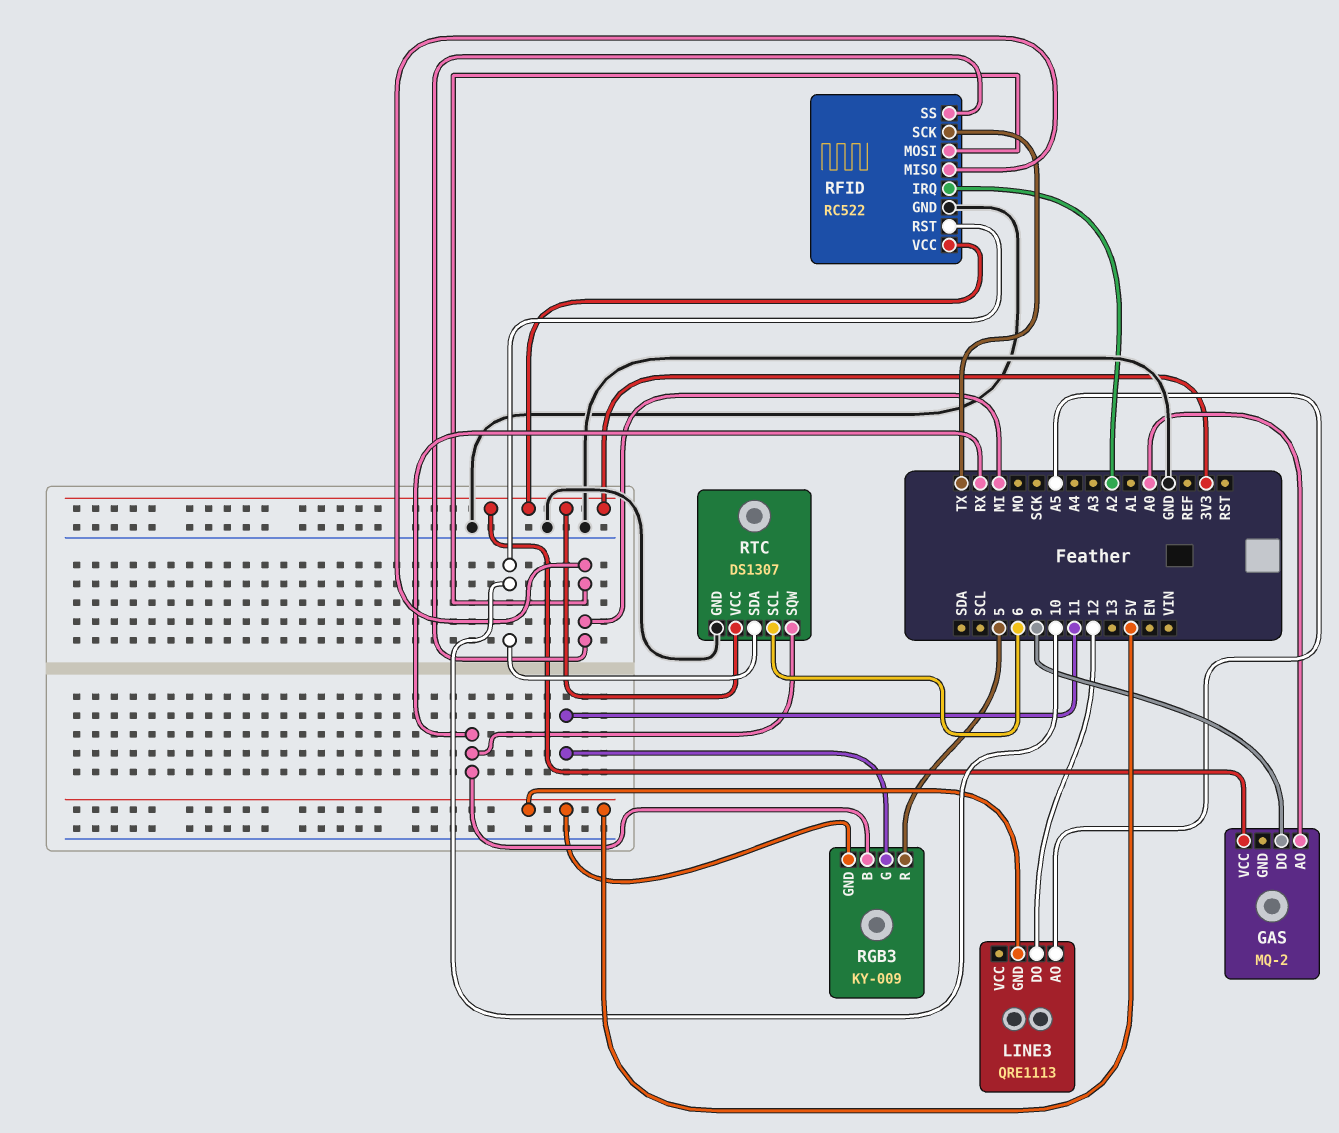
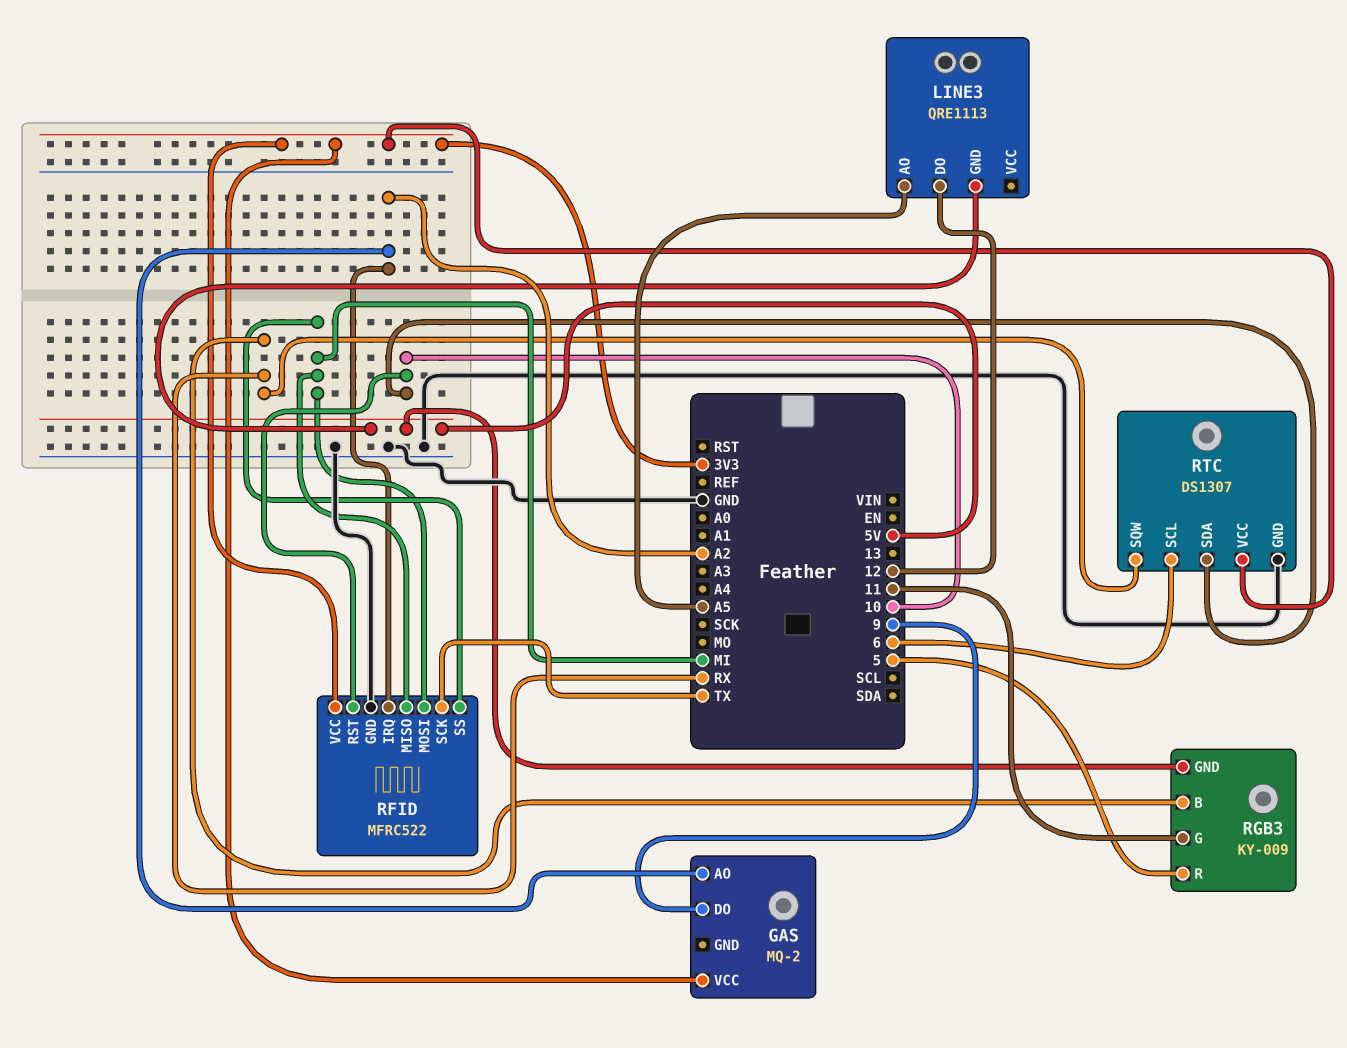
GAS pin AO: A0 -> A2
RFID: RC522 -> MFRC522

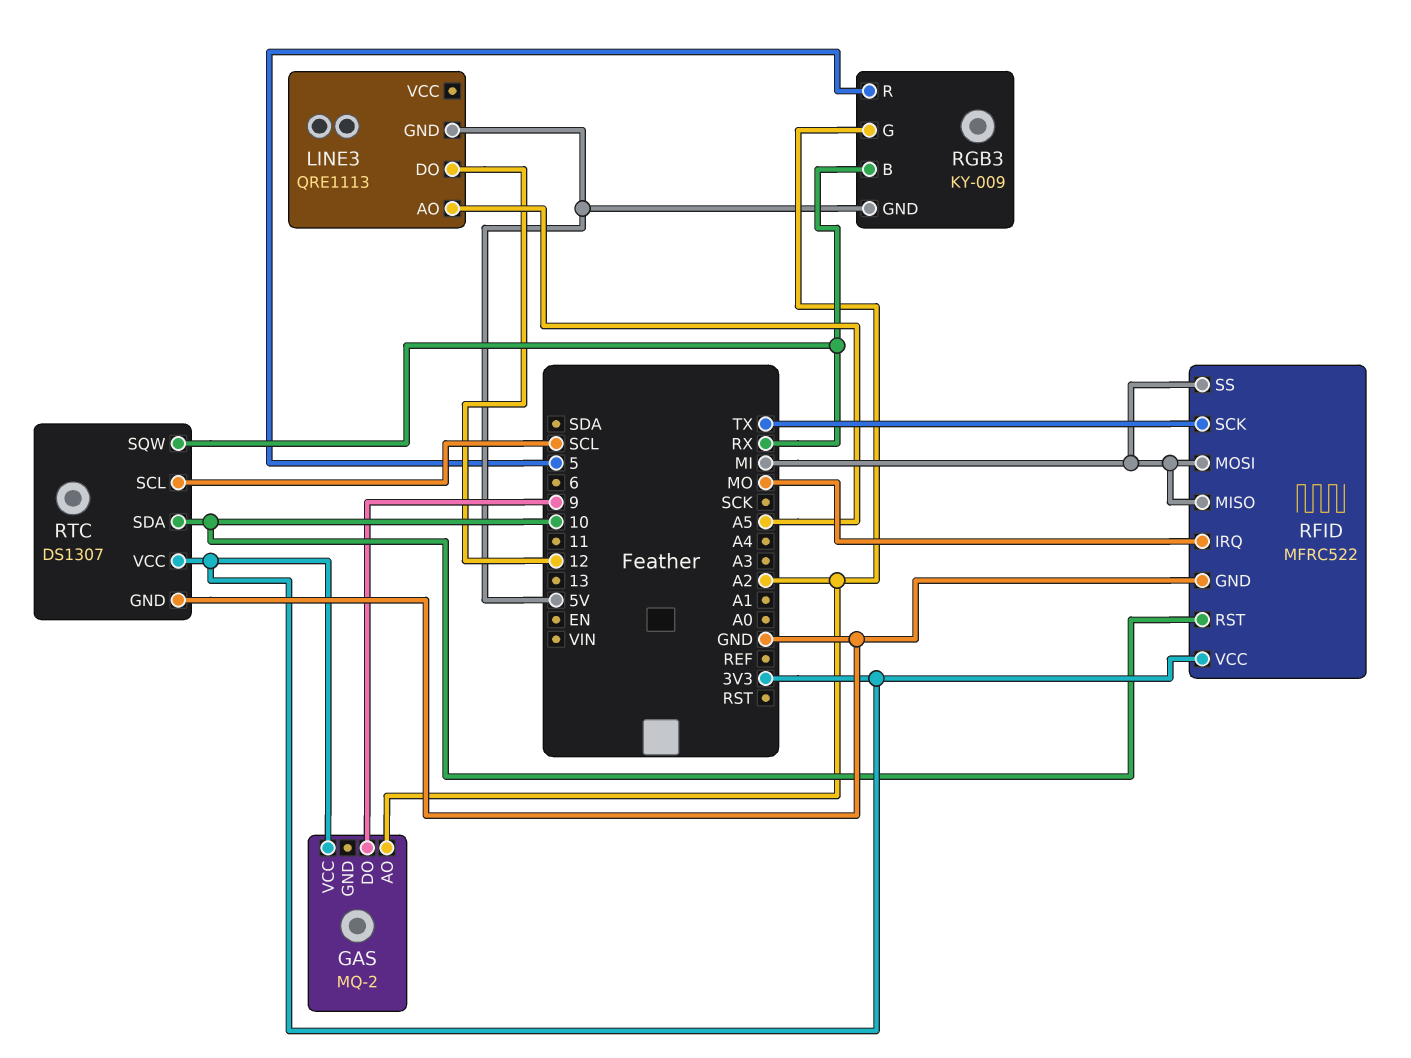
RFID pin IRQ: A2 -> MO
RGB3 pin G: 11 -> A2
RTC pin SCL: 6 -> SCL

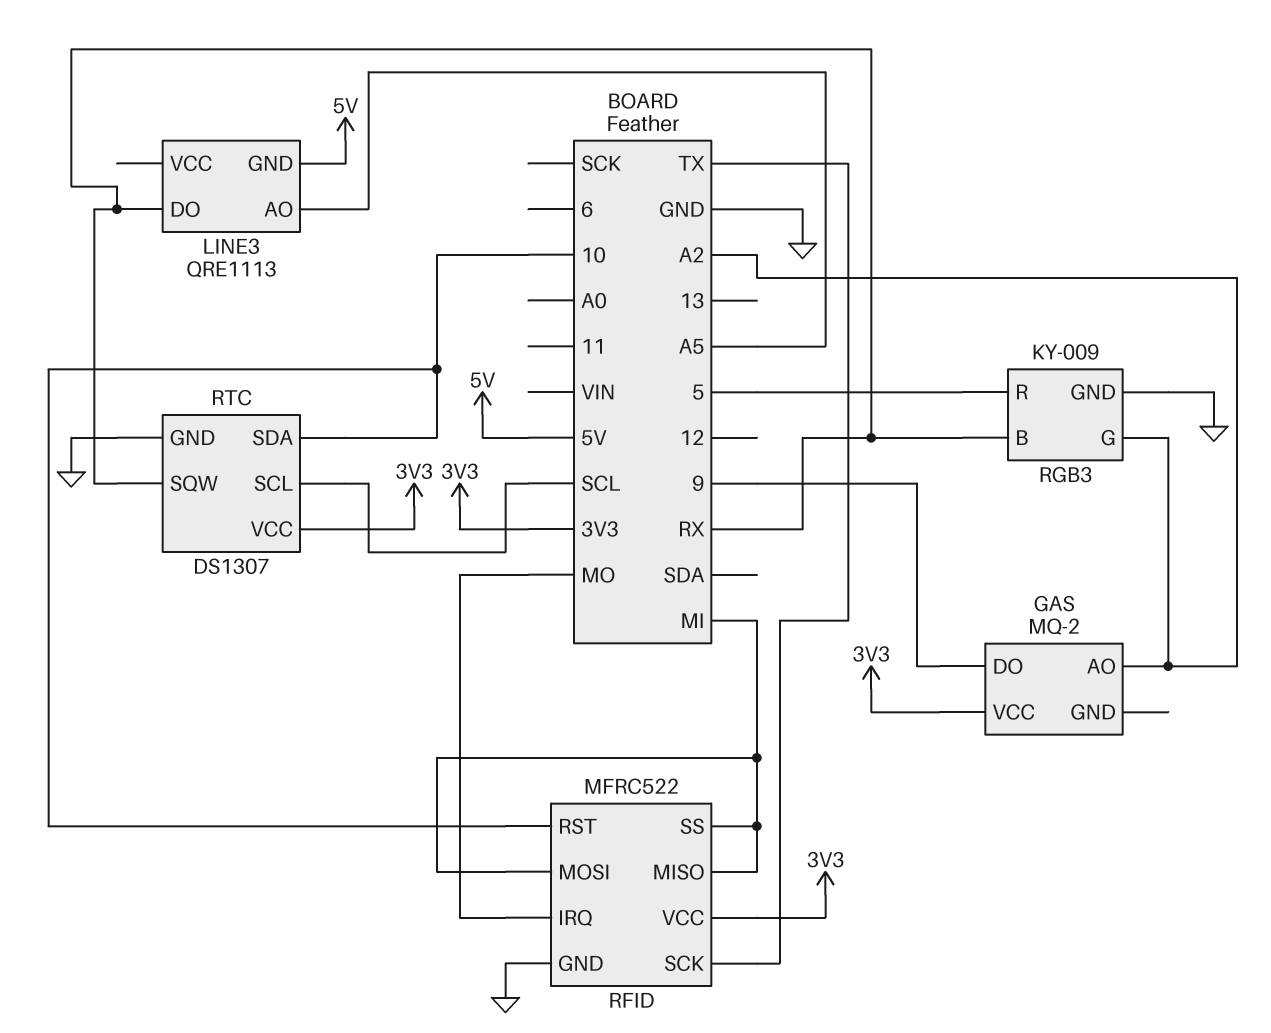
LINE3 pin DO: 12 -> RX
RGB3 pin GND: 5V -> GND

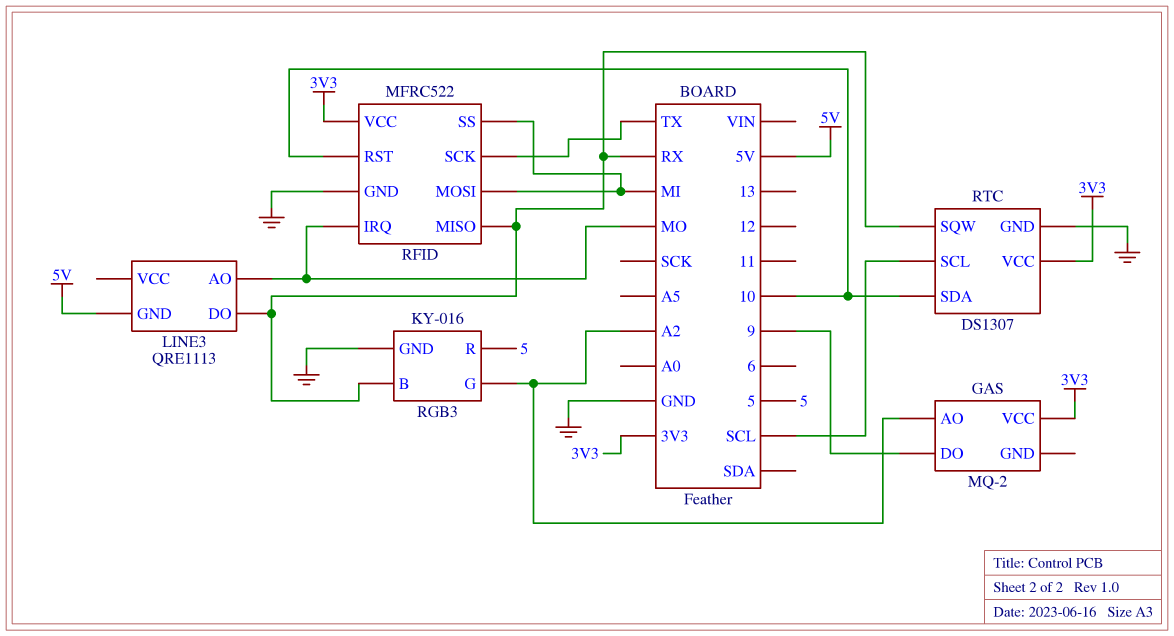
LINE3 pin AO: A5 -> MO
RFID pin MISO: MI -> RX
RGB3: KY-009 -> KY-016

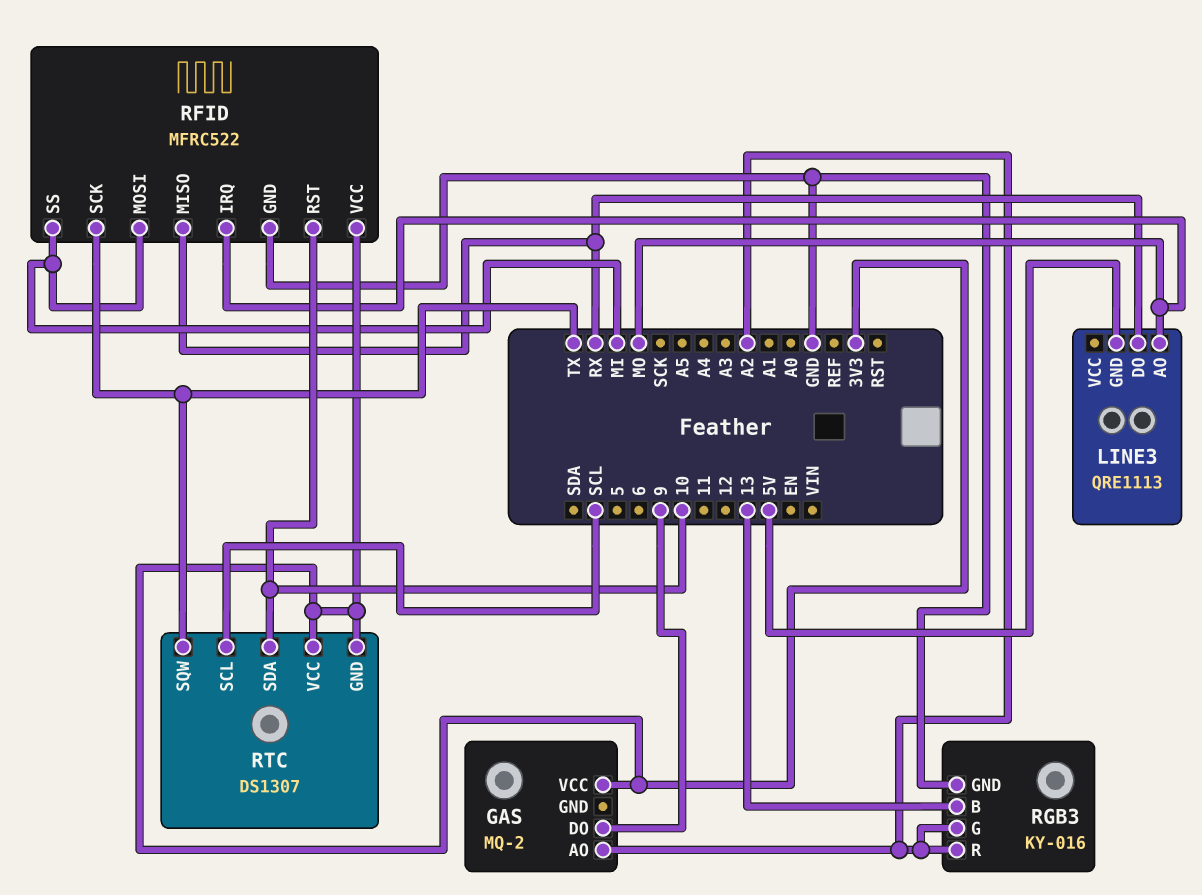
RGB3 pin B: RX -> 13
RGB3 pin R: 5 -> A2
RTC pin GND: GND -> 3V3
RTC pin SQW: RX -> TX

